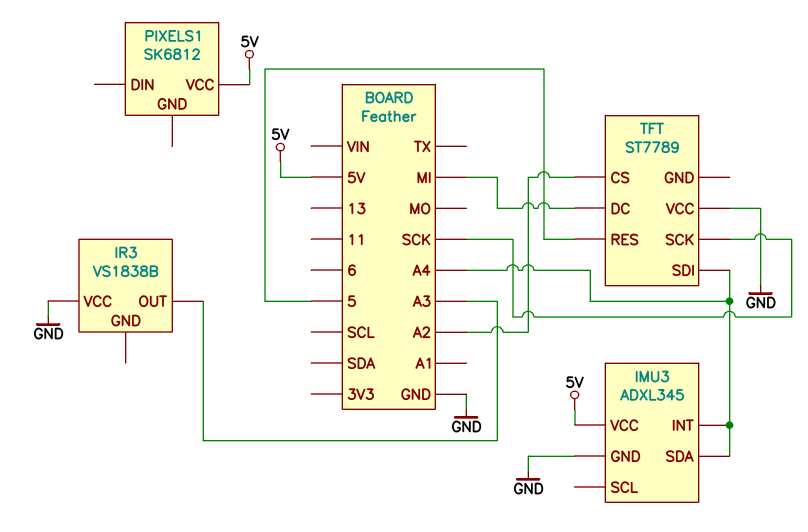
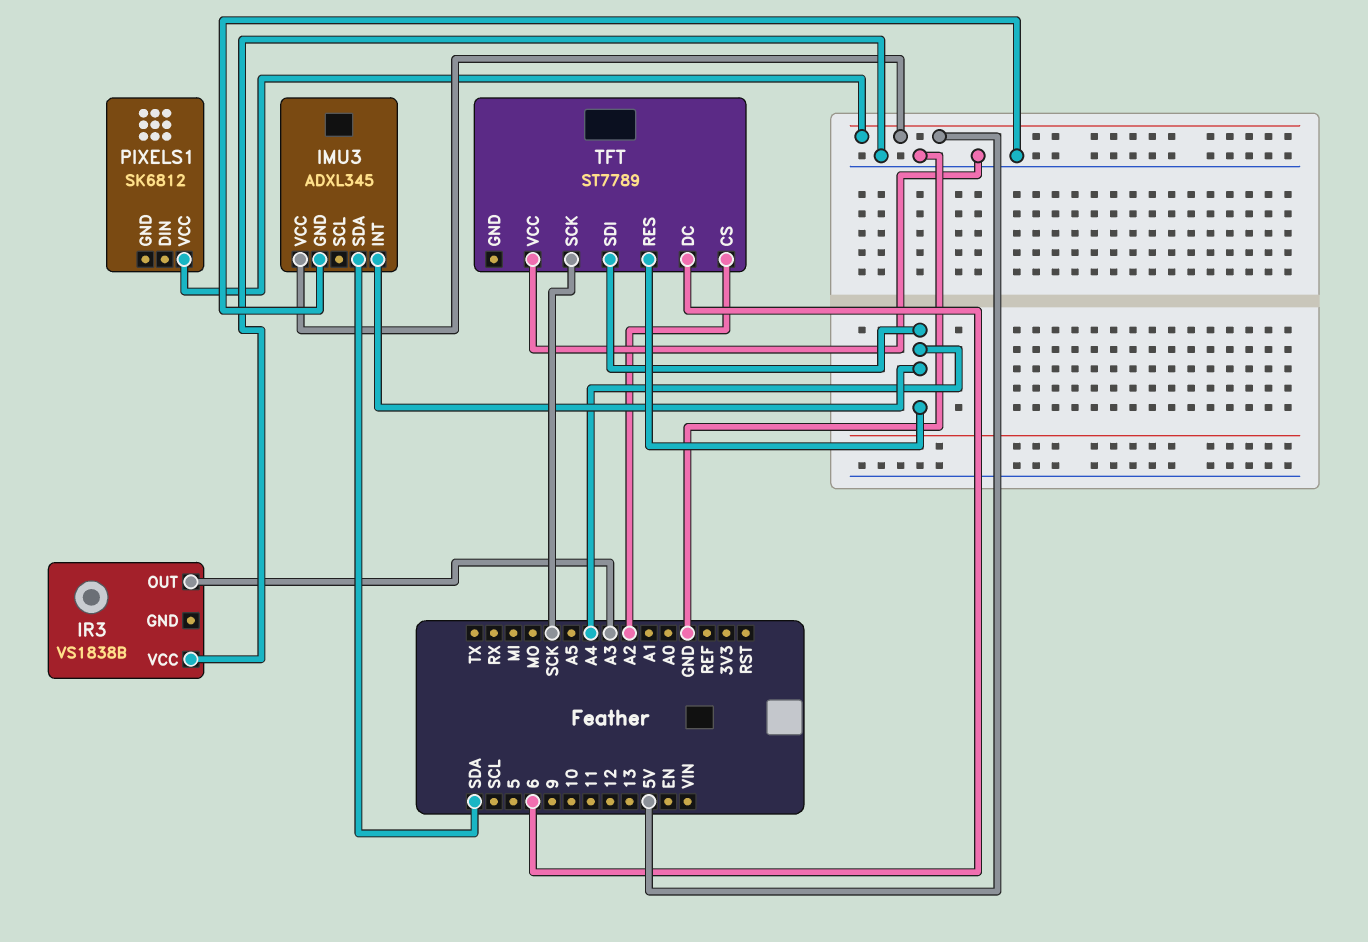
IMU3 pin SDA: A4 -> SDA
TFT pin DC: MI -> 6
TFT pin RES: 5 -> A4

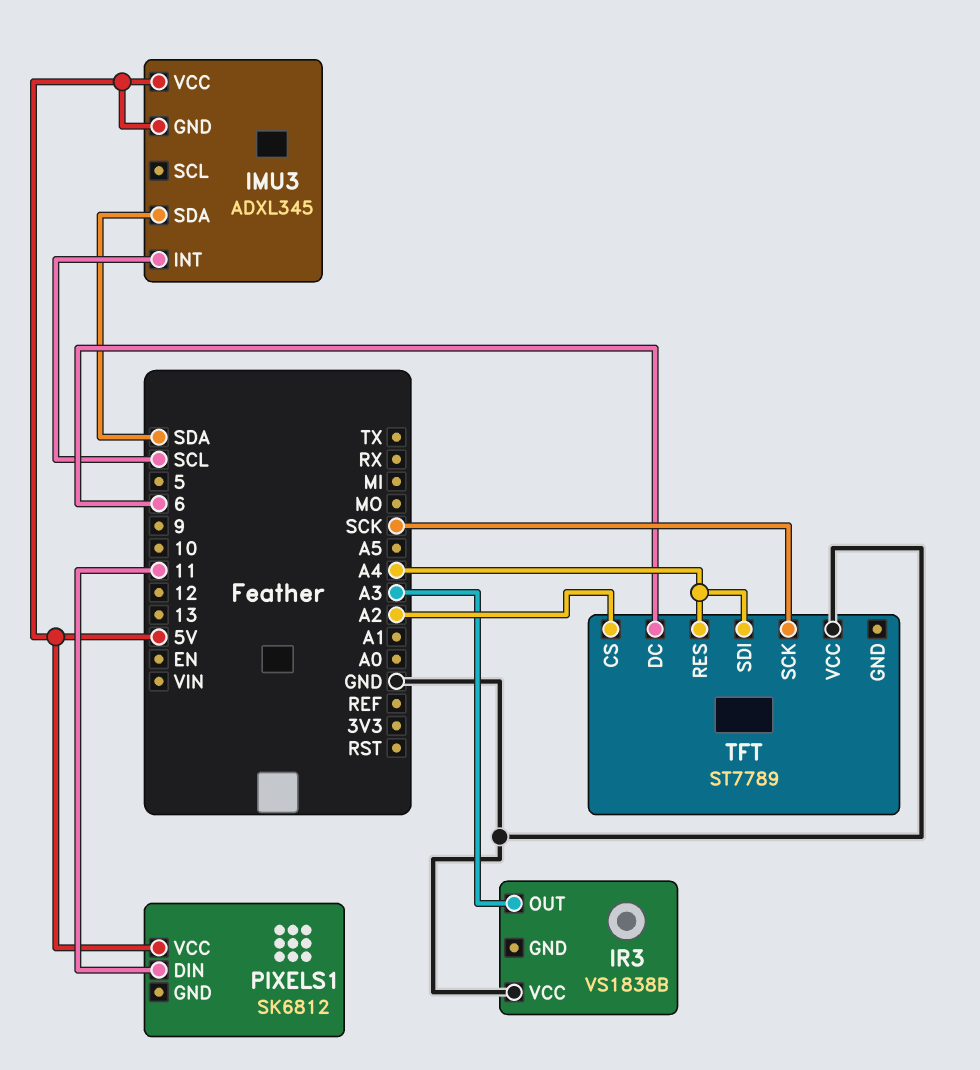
IMU3 pin GND: GND -> 5V
IMU3 pin INT: A4 -> SCL
PIXELS1 pin DIN: none -> 11

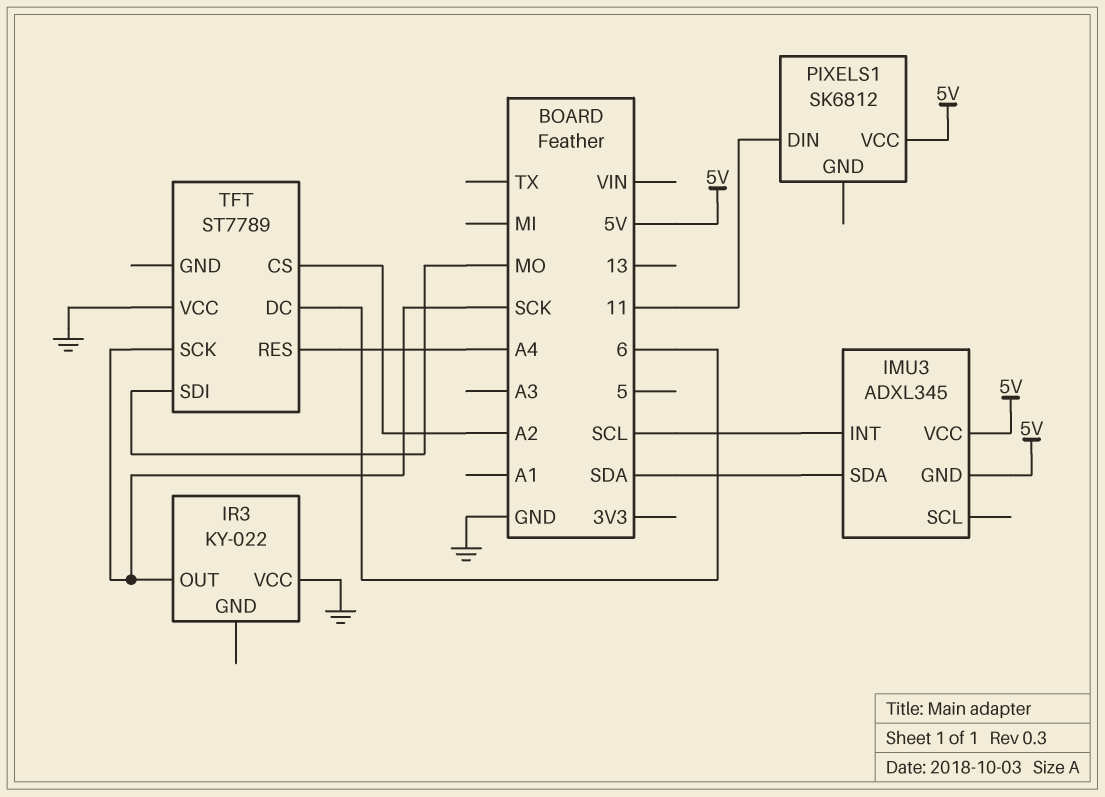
IR3: VS1838B -> KY-022
IR3 pin OUT: A3 -> SCK
TFT pin SDI: A4 -> MO

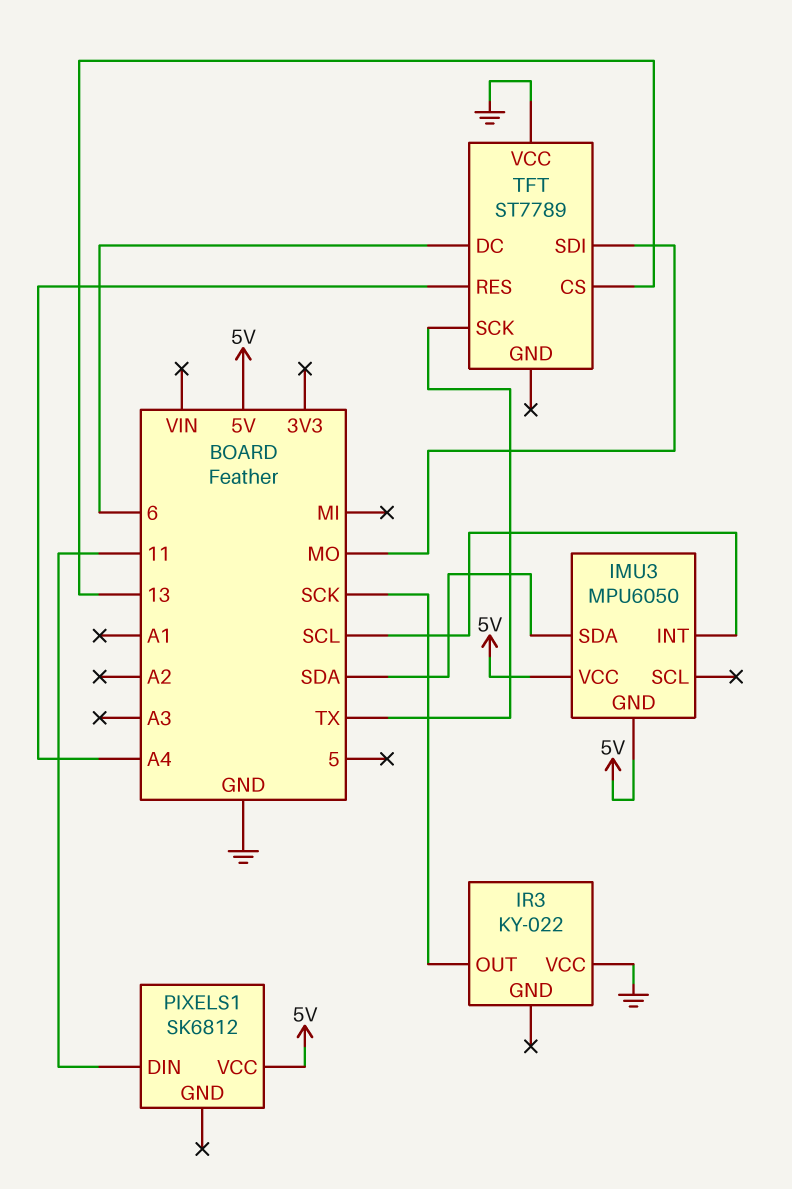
IMU3: ADXL345 -> MPU6050
TFT pin CS: A2 -> 13
TFT pin SCK: SCK -> TX

